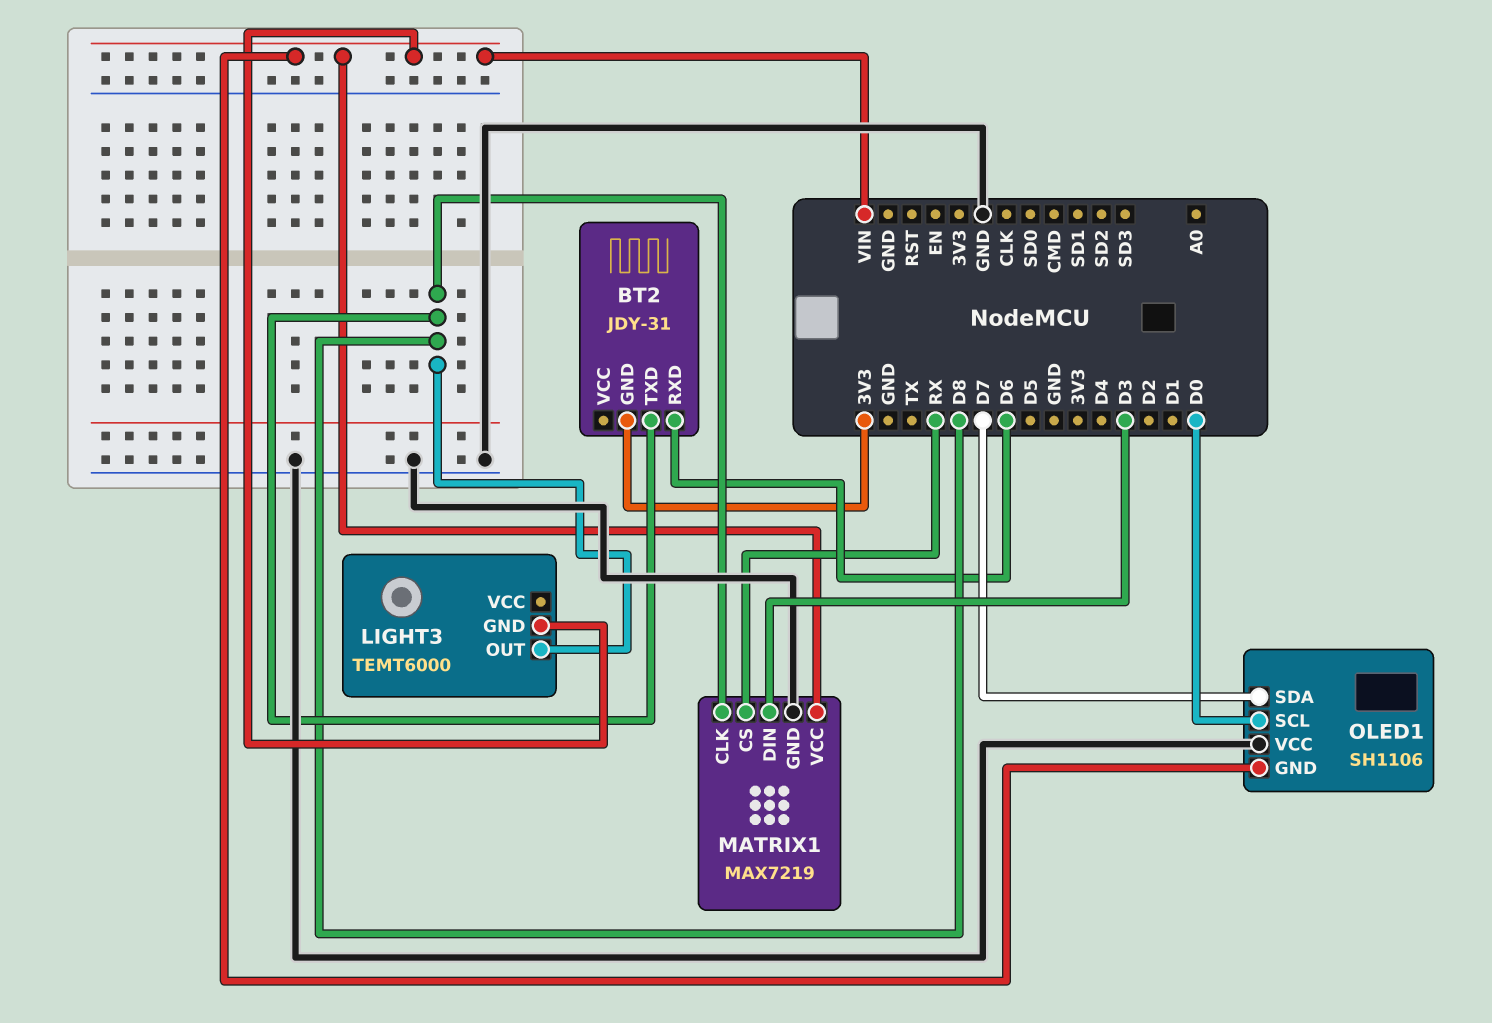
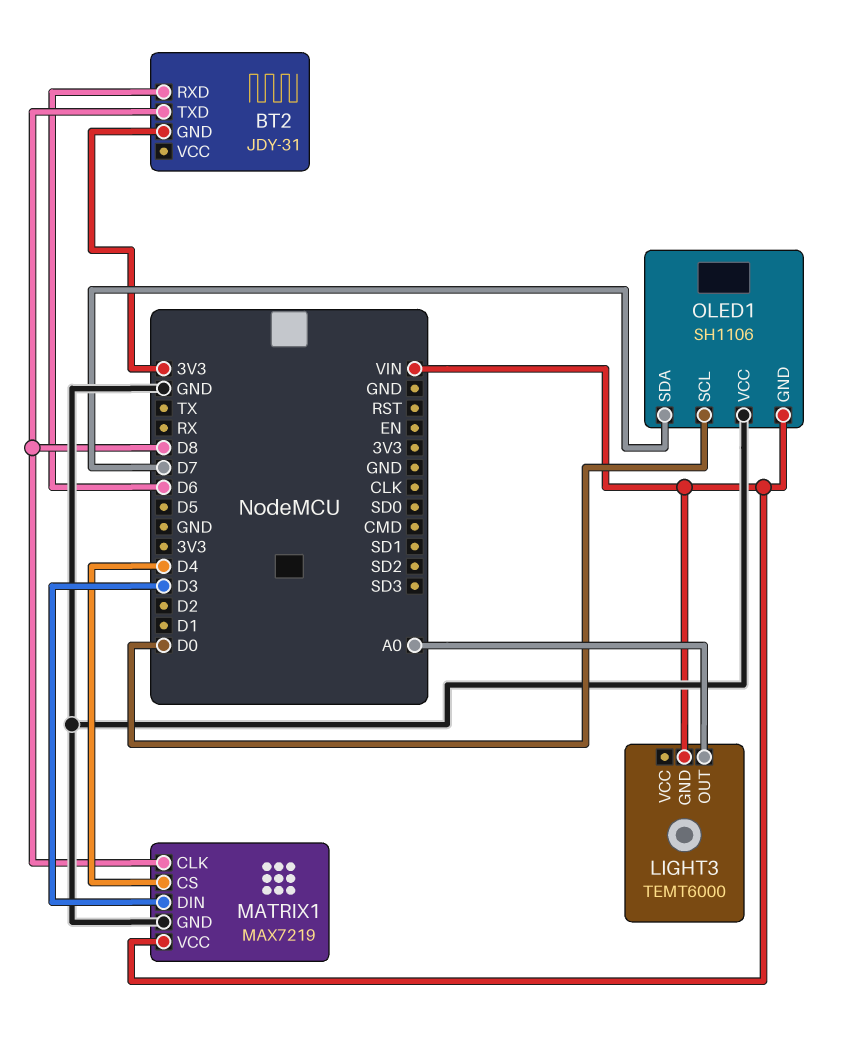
LIGHT3 pin OUT: D8 -> A0
MATRIX1 pin CS: RX -> D4

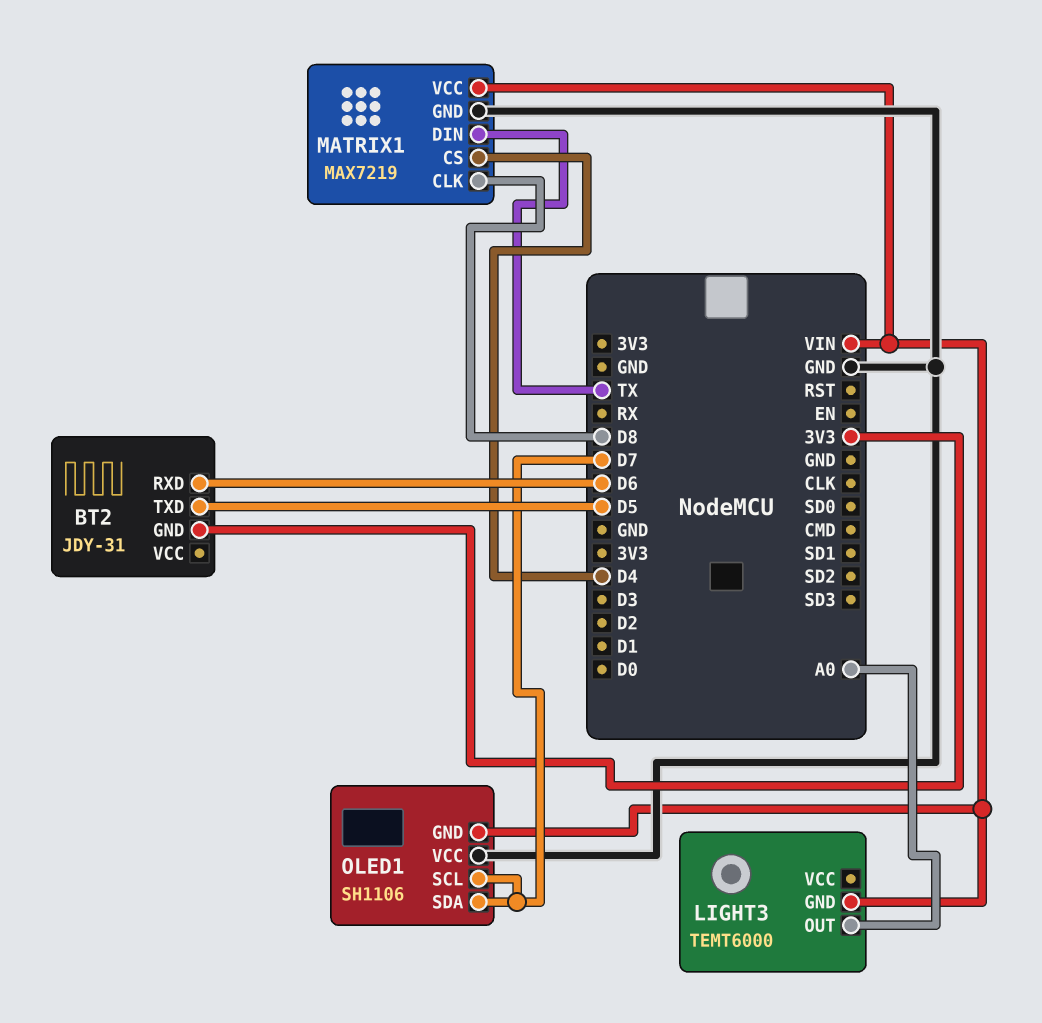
BT2 pin TXD: D8 -> D5
MATRIX1 pin DIN: D3 -> TX
OLED1 pin SCL: D0 -> D7

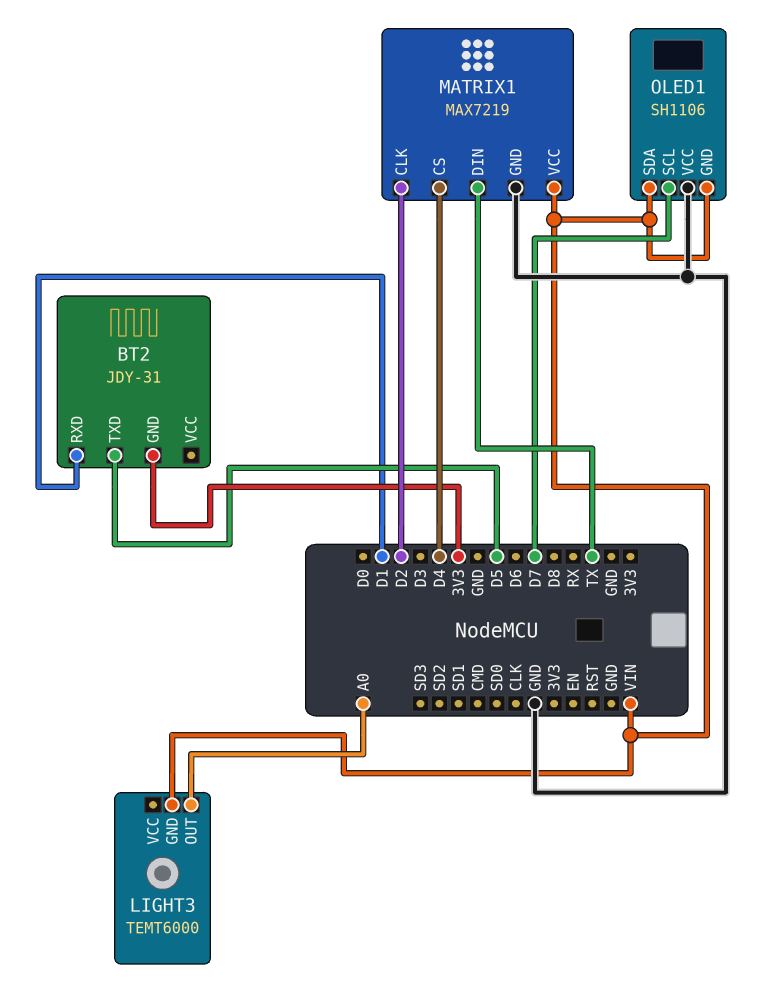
BT2 pin RXD: D6 -> D1
MATRIX1 pin CLK: D8 -> D2
OLED1 pin SDA: D7 -> VIN

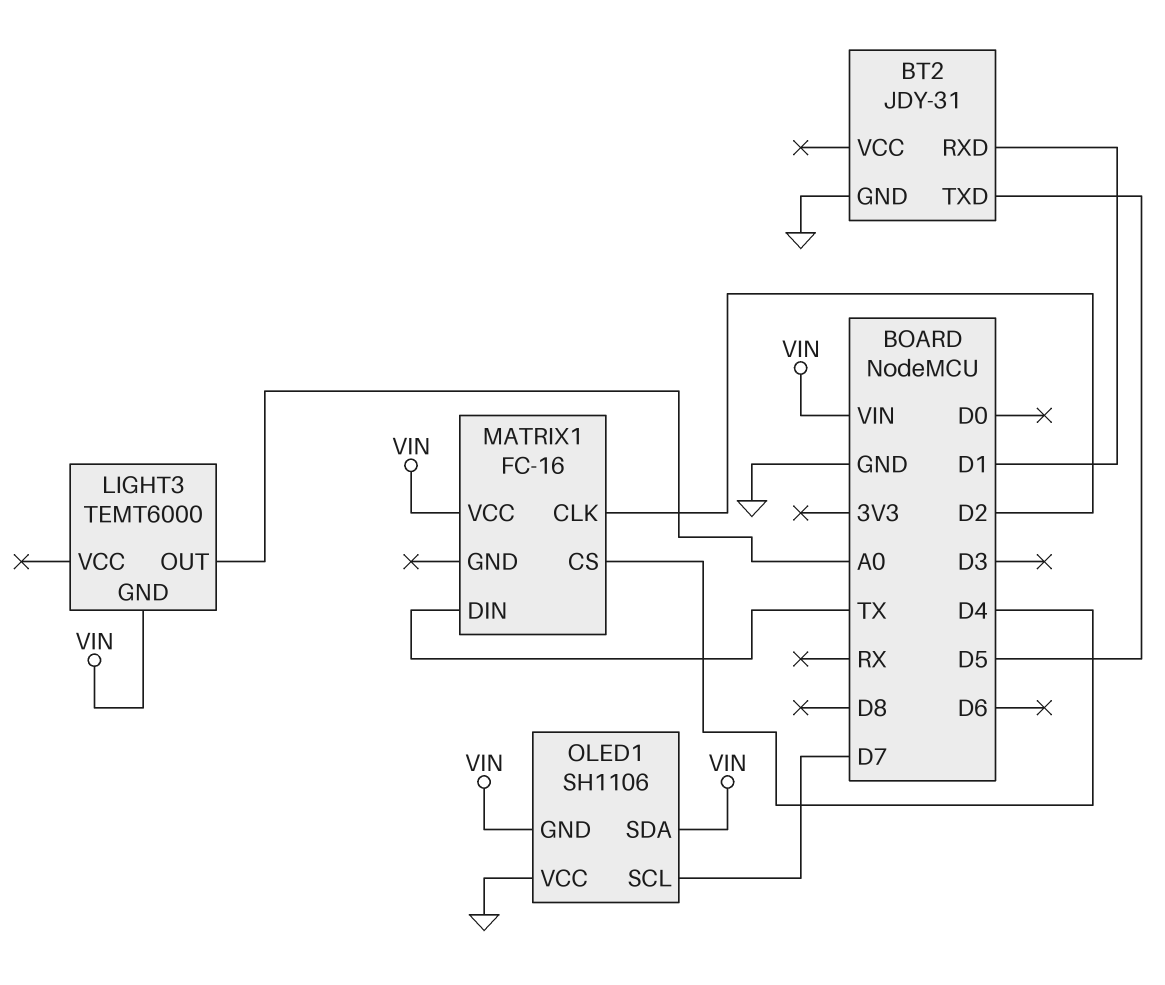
BT2 pin GND: 3V3 -> GND
MATRIX1: MAX7219 -> FC-16
MATRIX1 pin GND: GND -> none

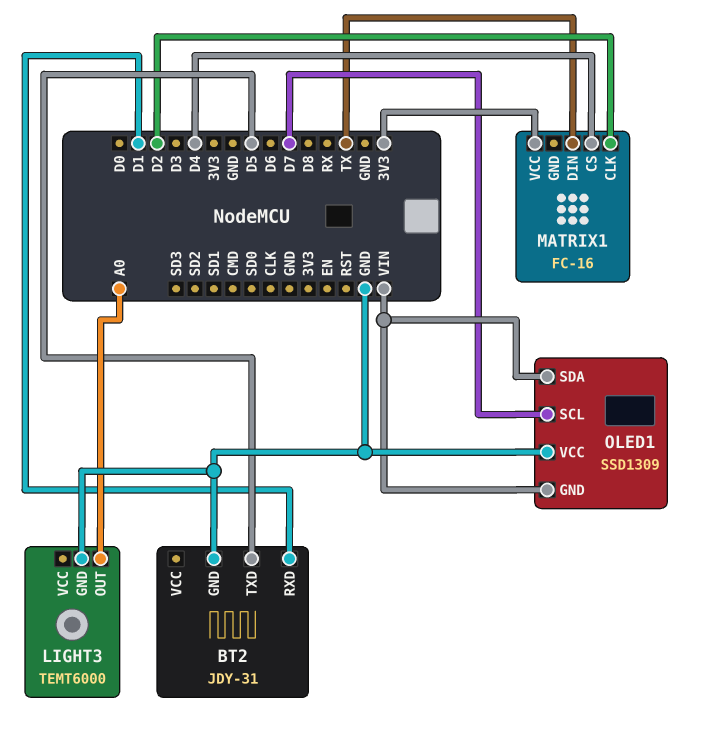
LIGHT3 pin GND: VIN -> GND
MATRIX1 pin VCC: VIN -> 3V3
OLED1: SH1106 -> SSD1309

